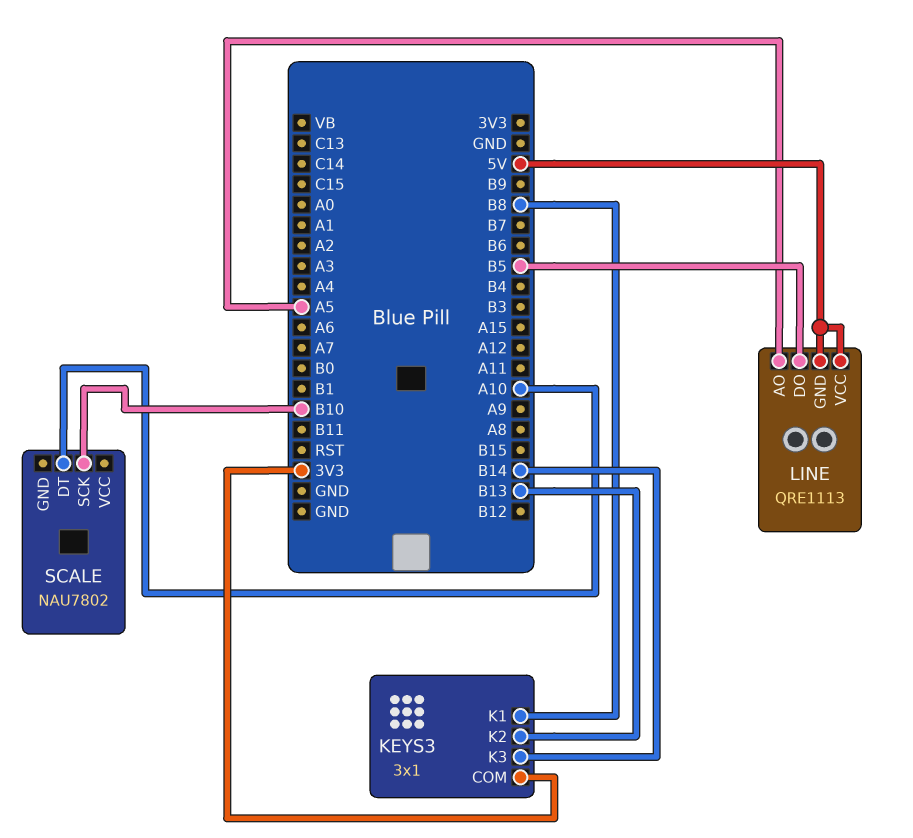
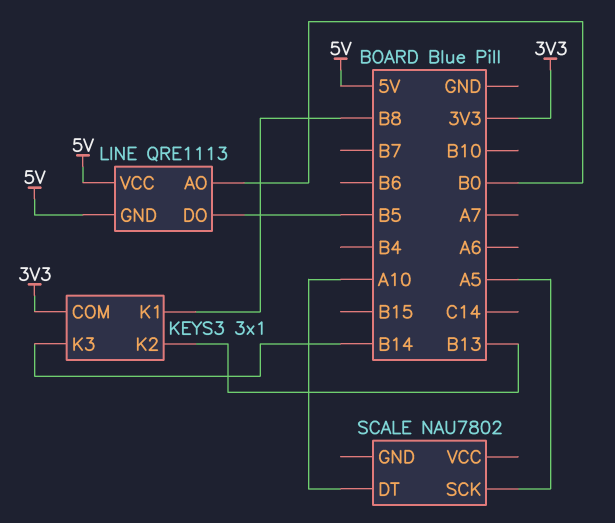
LINE pin AO: A5 -> B0
SCALE pin SCK: B10 -> A5

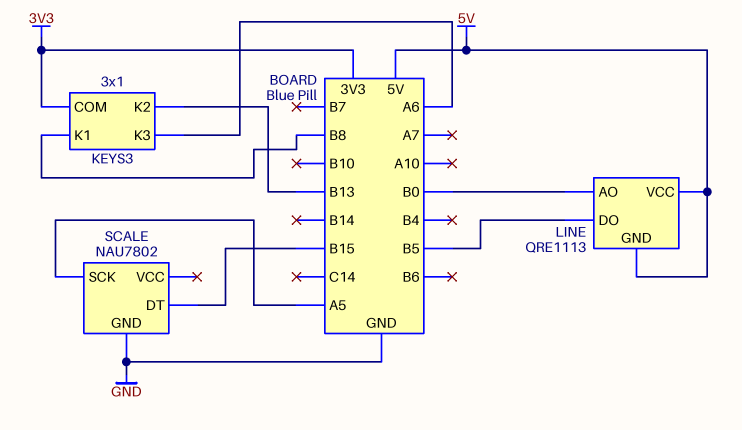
KEYS3 pin K3: B14 -> A6
SCALE pin DT: A10 -> B15
SCALE pin GND: none -> GND

